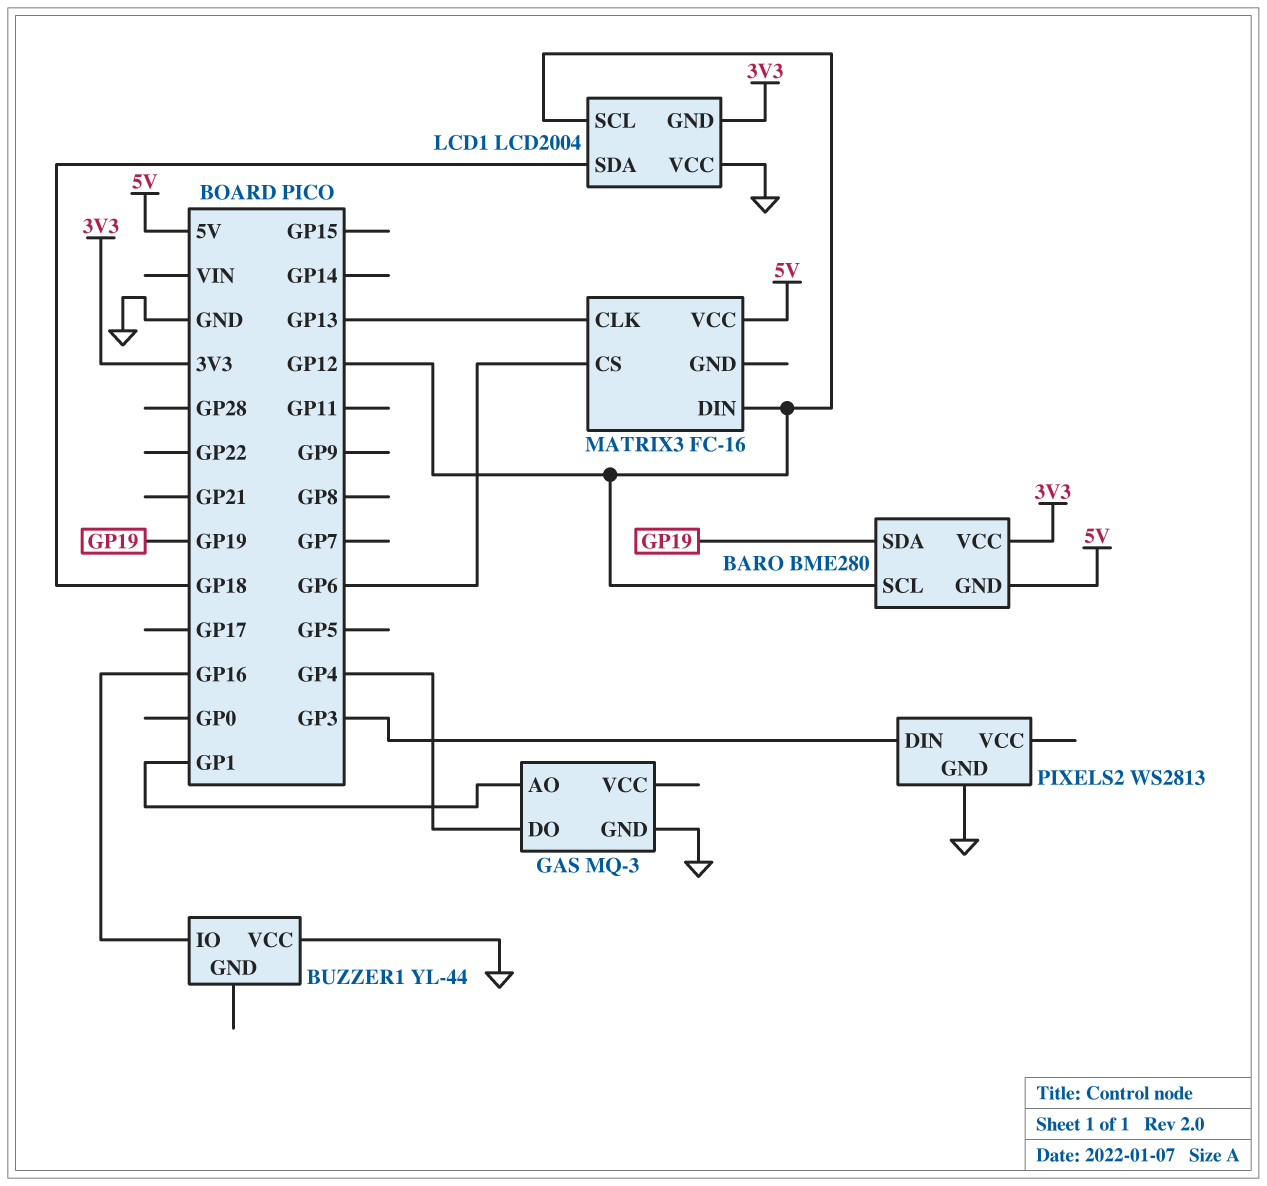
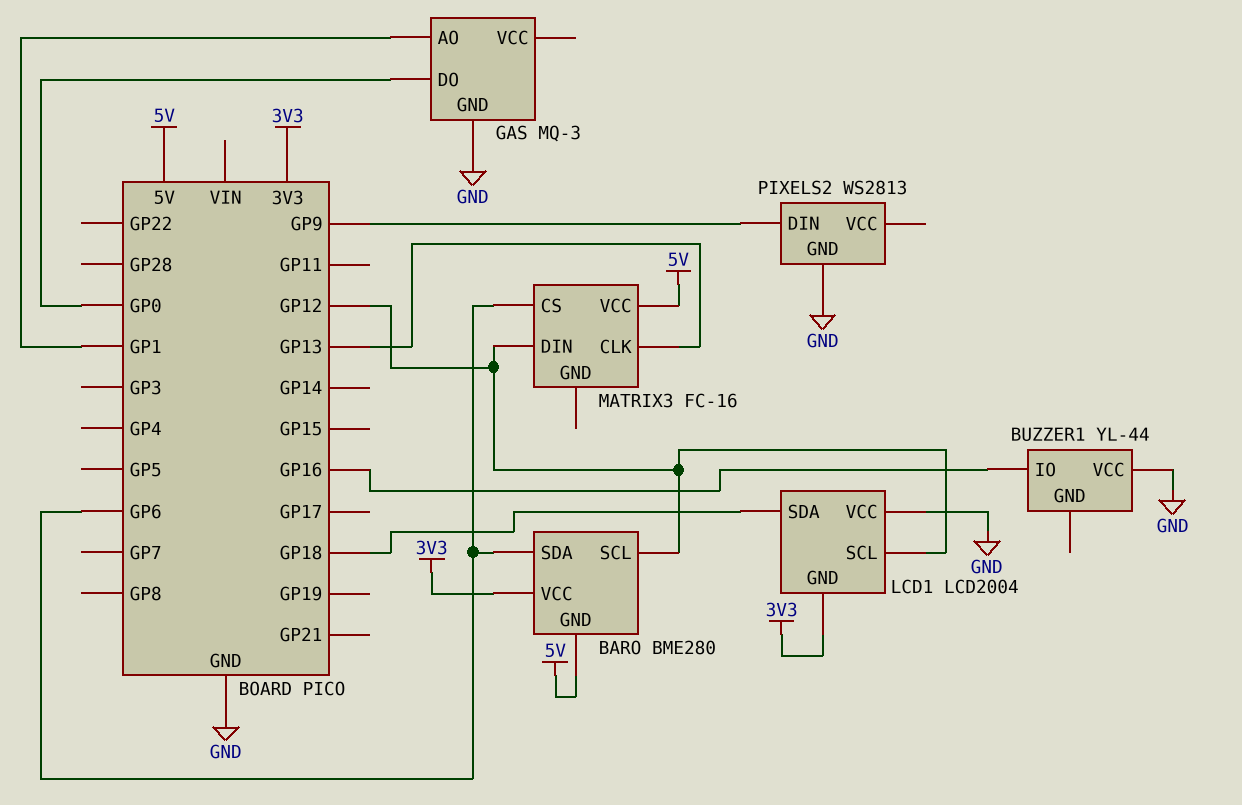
BARO pin SDA: GP19 -> GP6
GAS pin DO: GP4 -> GP0
PIXELS2 pin DIN: GP3 -> GP9

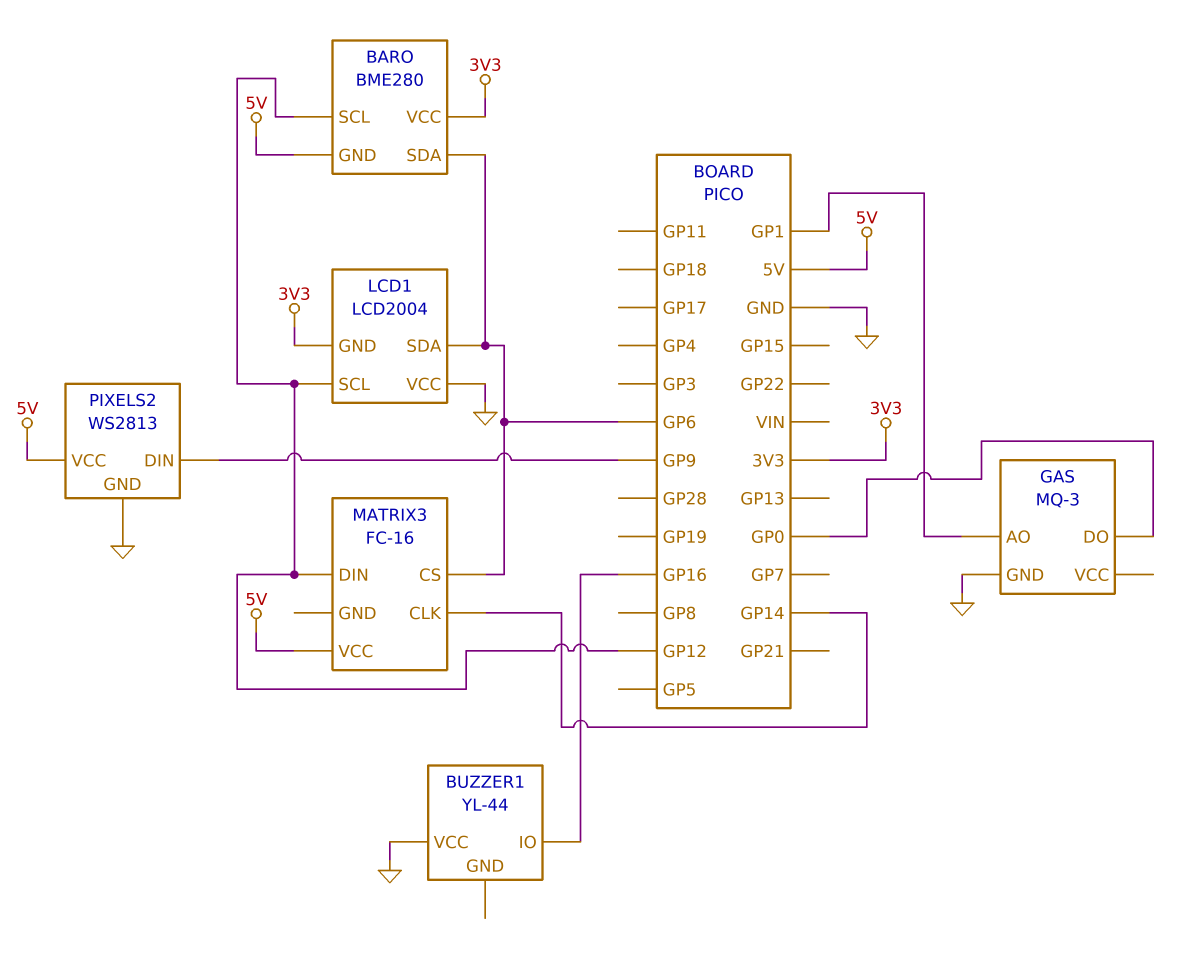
LCD1 pin SDA: GP18 -> GP6
MATRIX3 pin CLK: GP13 -> GP14
PIXELS2 pin VCC: none -> 5V

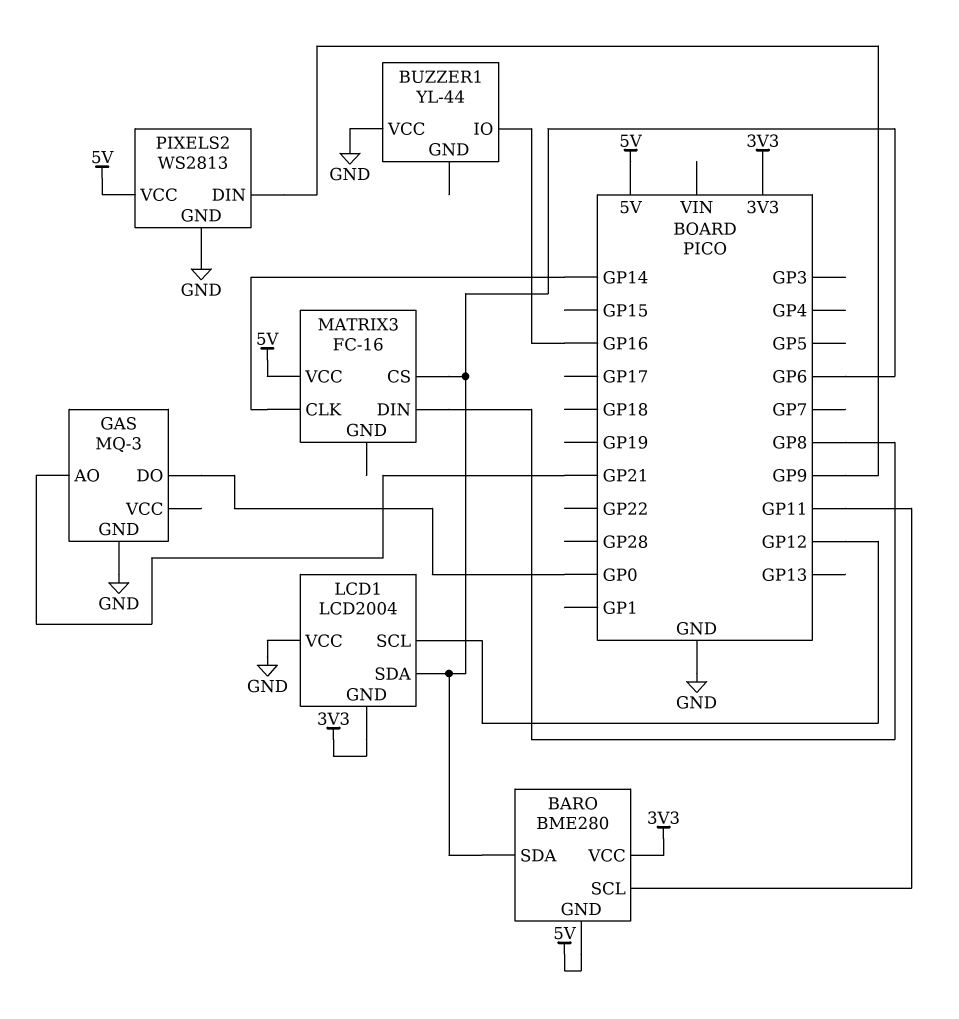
BARO pin SCL: GP12 -> GP11
GAS pin AO: GP1 -> GP21
MATRIX3 pin DIN: GP12 -> GP8

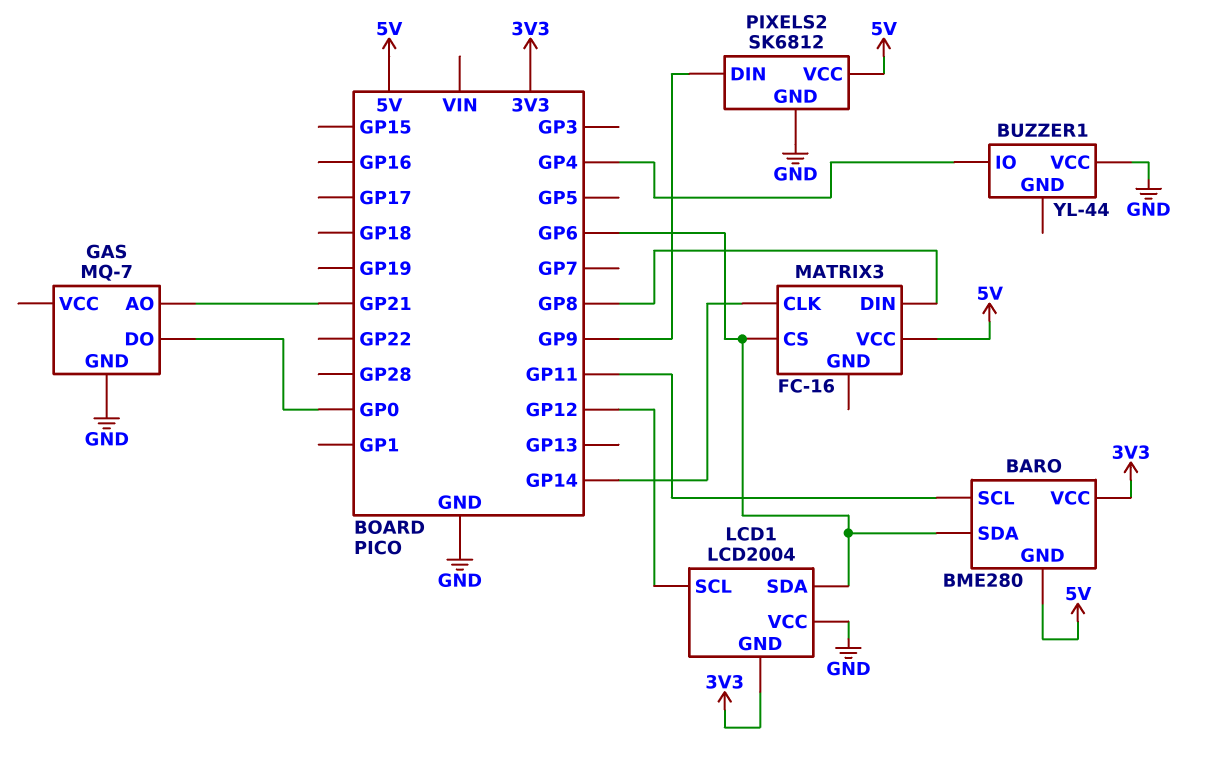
BUZZER1 pin IO: GP16 -> GP4
GAS: MQ-3 -> MQ-7
PIXELS2: WS2813 -> SK6812

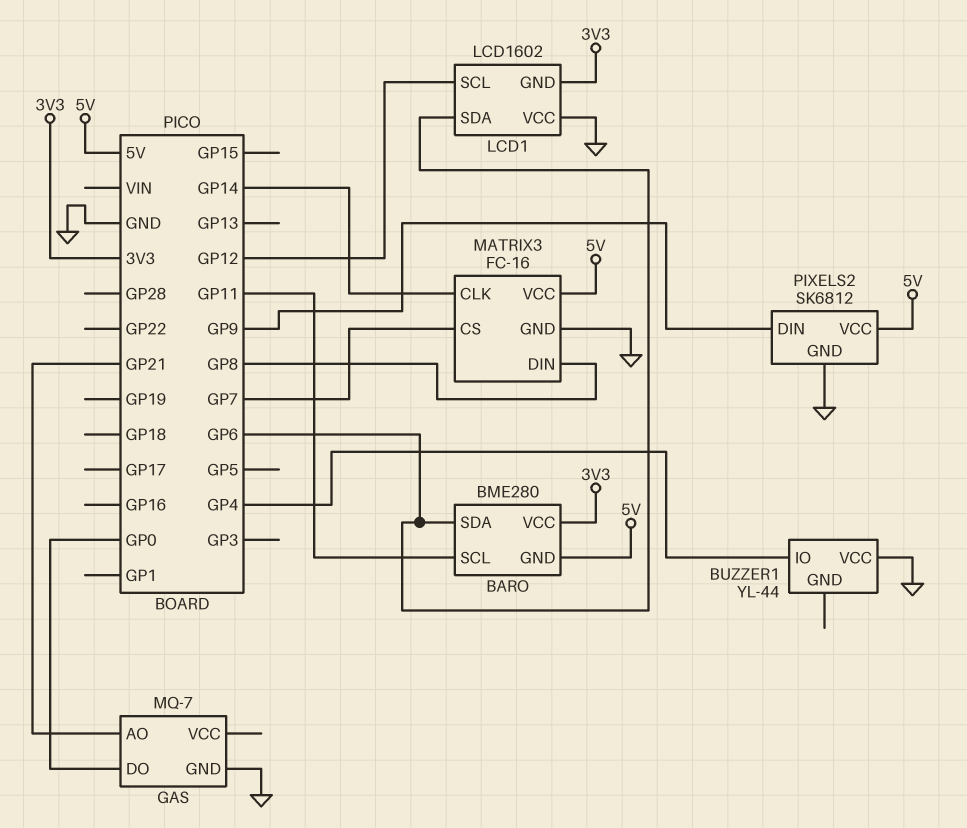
LCD1: LCD2004 -> LCD1602
MATRIX3 pin CS: GP6 -> GP7
MATRIX3 pin GND: none -> GND

